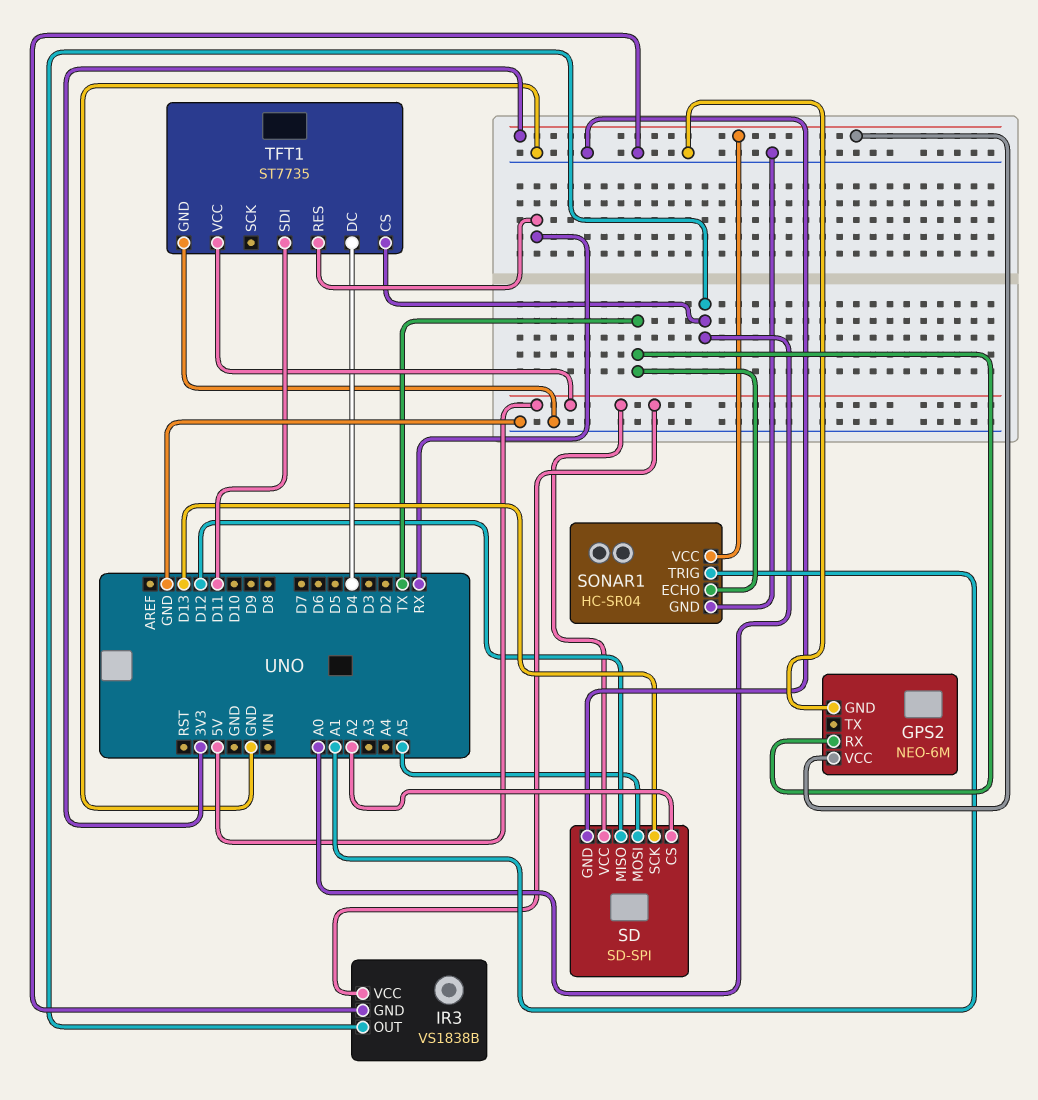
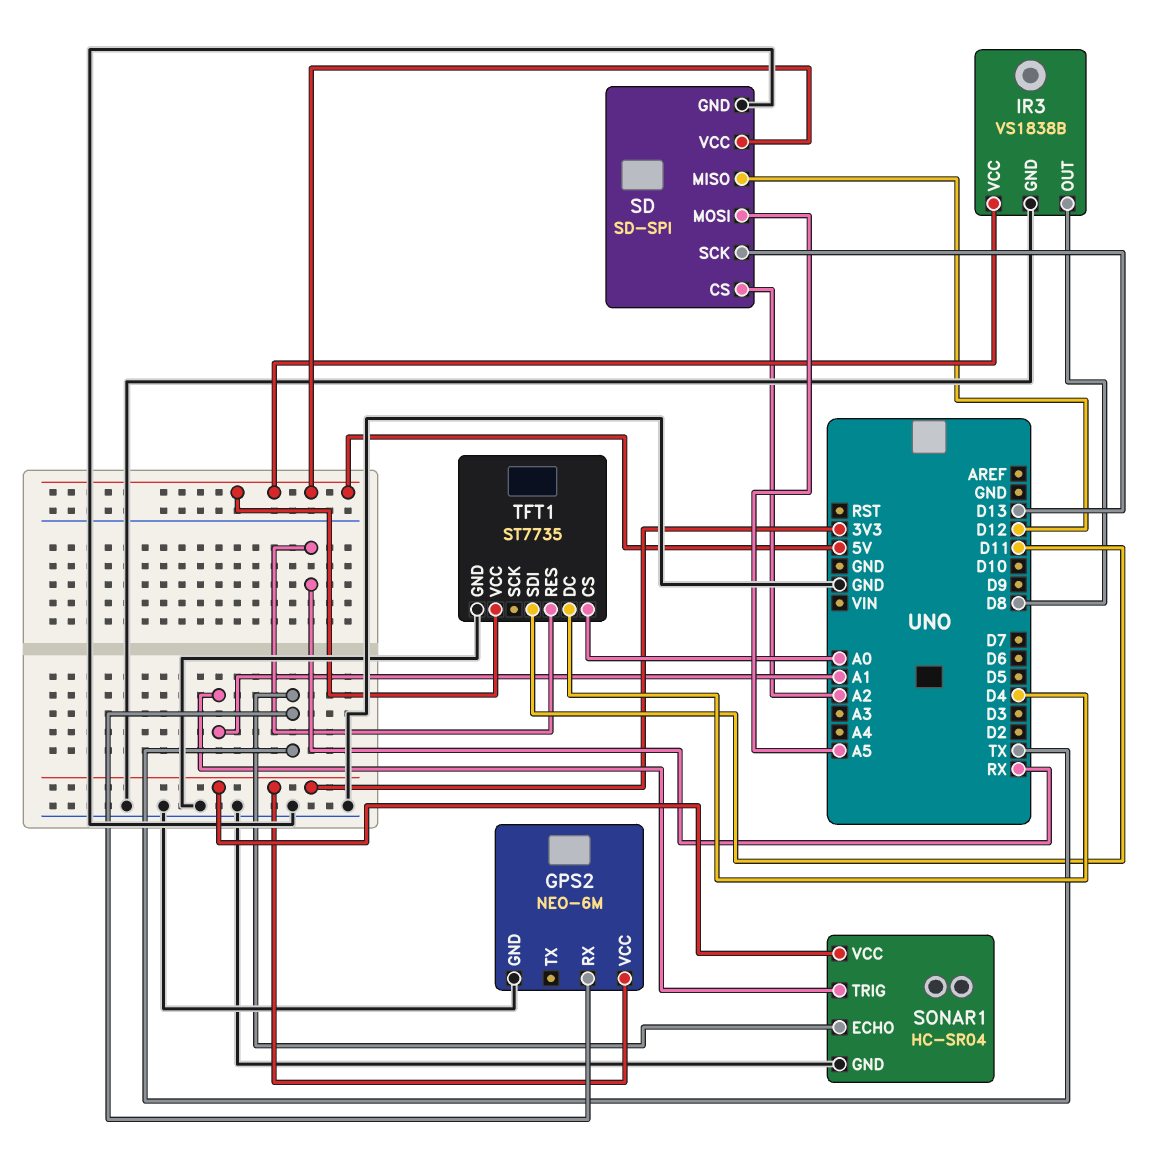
IR3 pin OUT: A0 -> D8

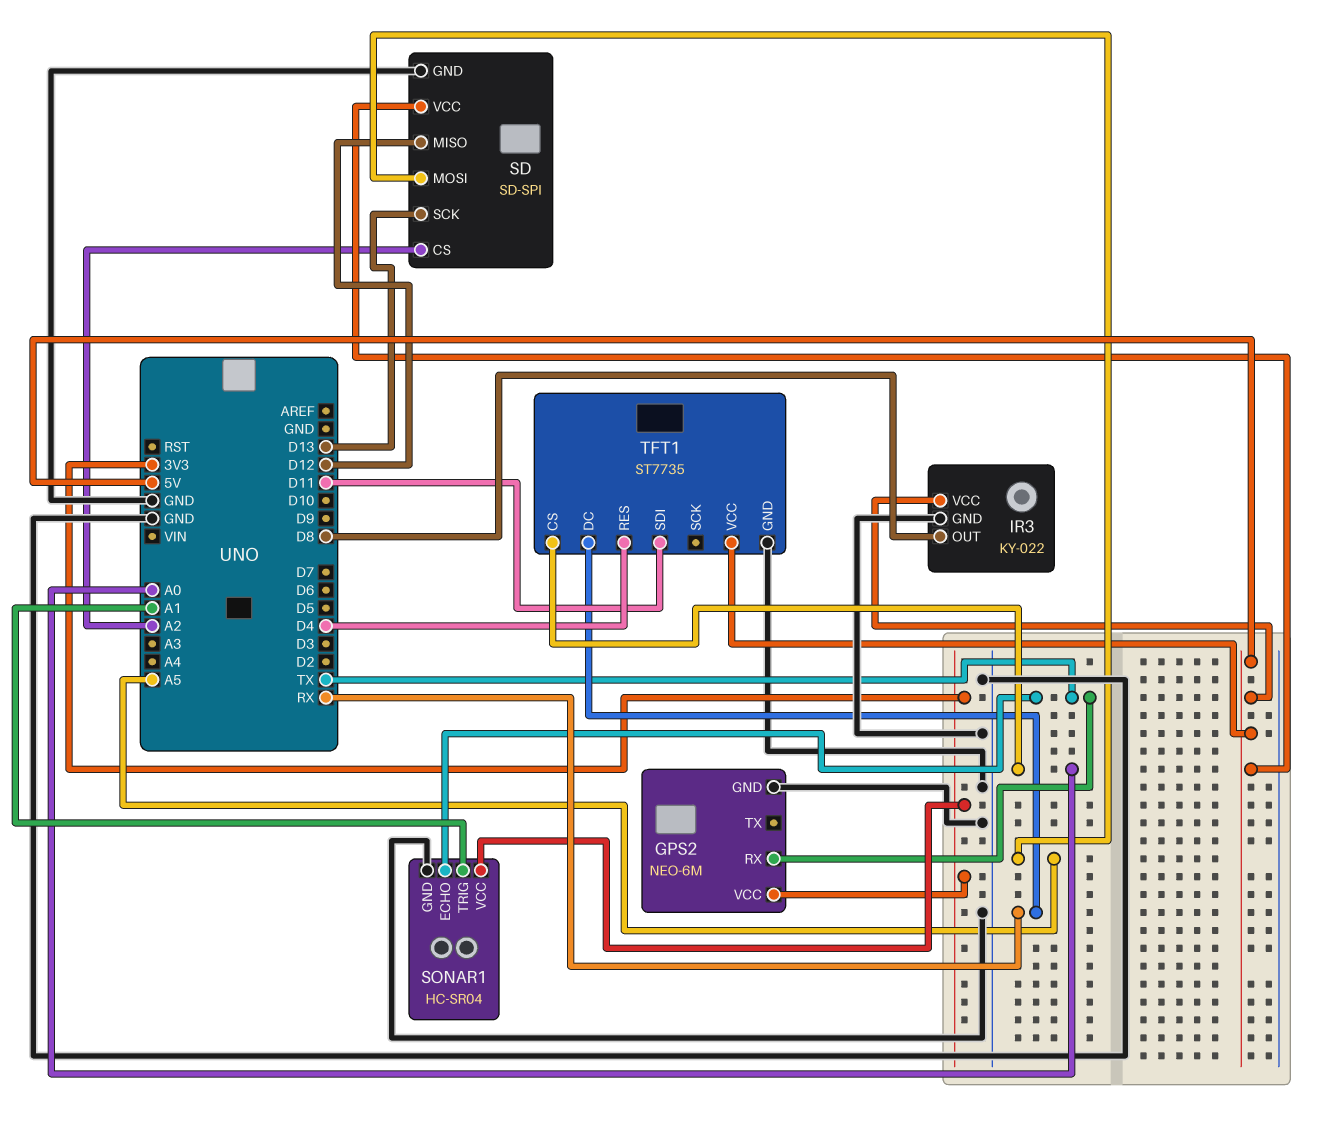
IR3: VS1838B -> KY-022
TFT1 pin DC: D4 -> RX
TFT1 pin RES: RX -> D4

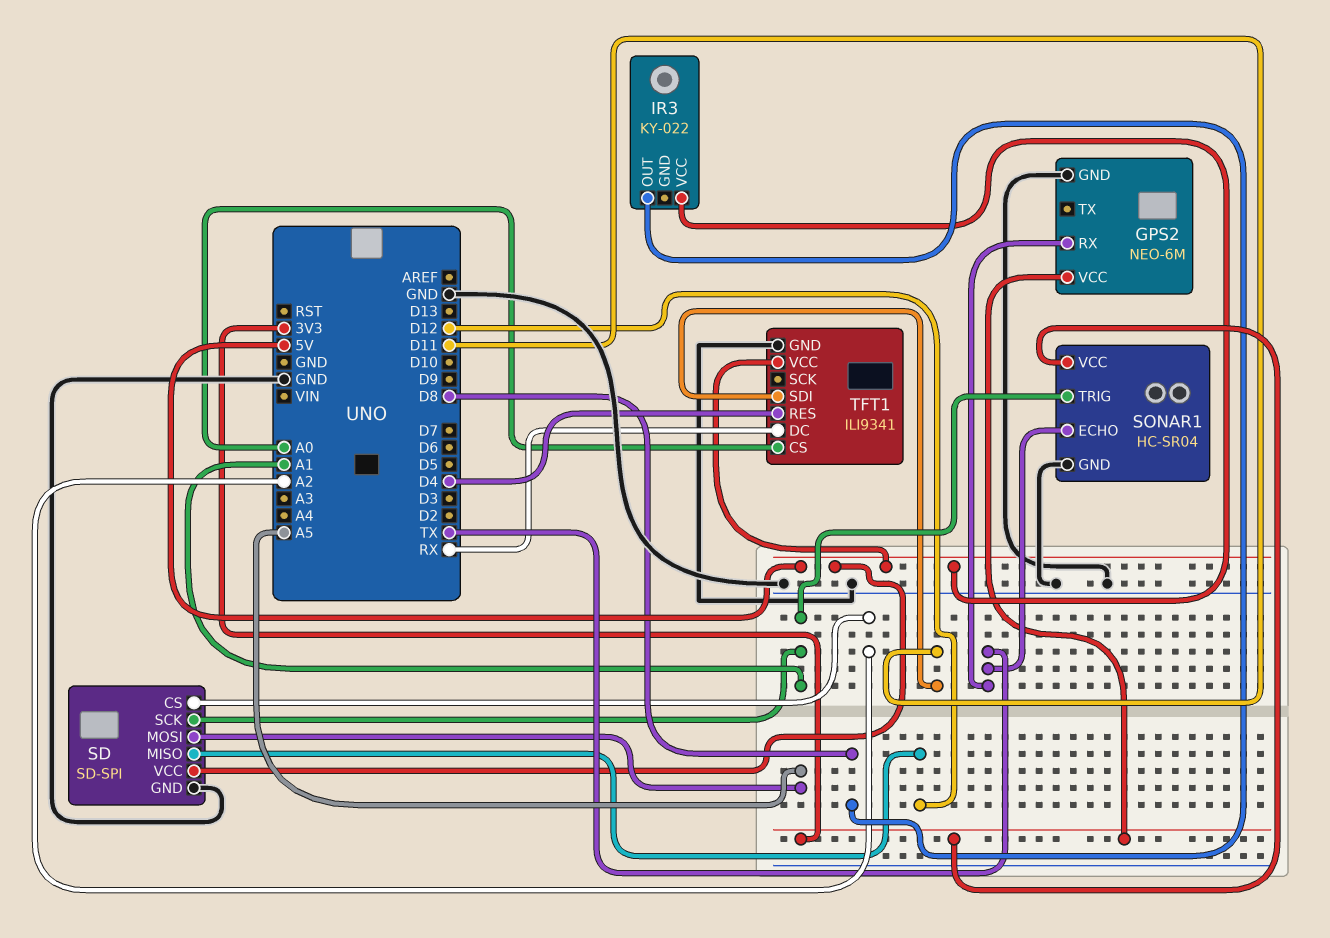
IR3 pin GND: GND -> none
SD pin SCK: D13 -> A1
TFT1: ST7735 -> ILI9341

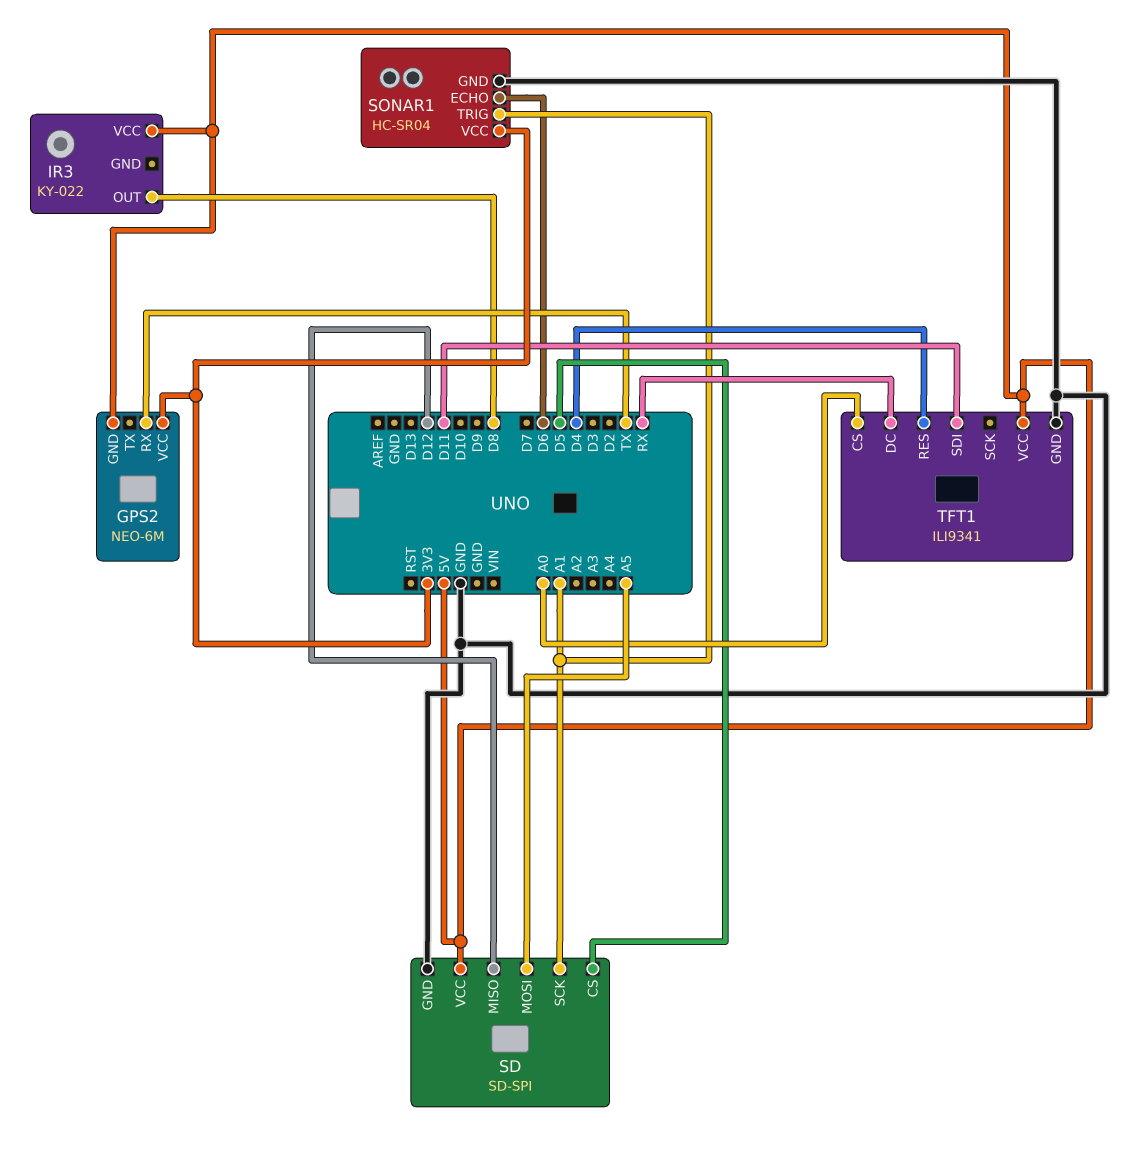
GPS2 pin GND: GND -> 5V
SD pin CS: A2 -> D5
SONAR1 pin ECHO: TX -> D6

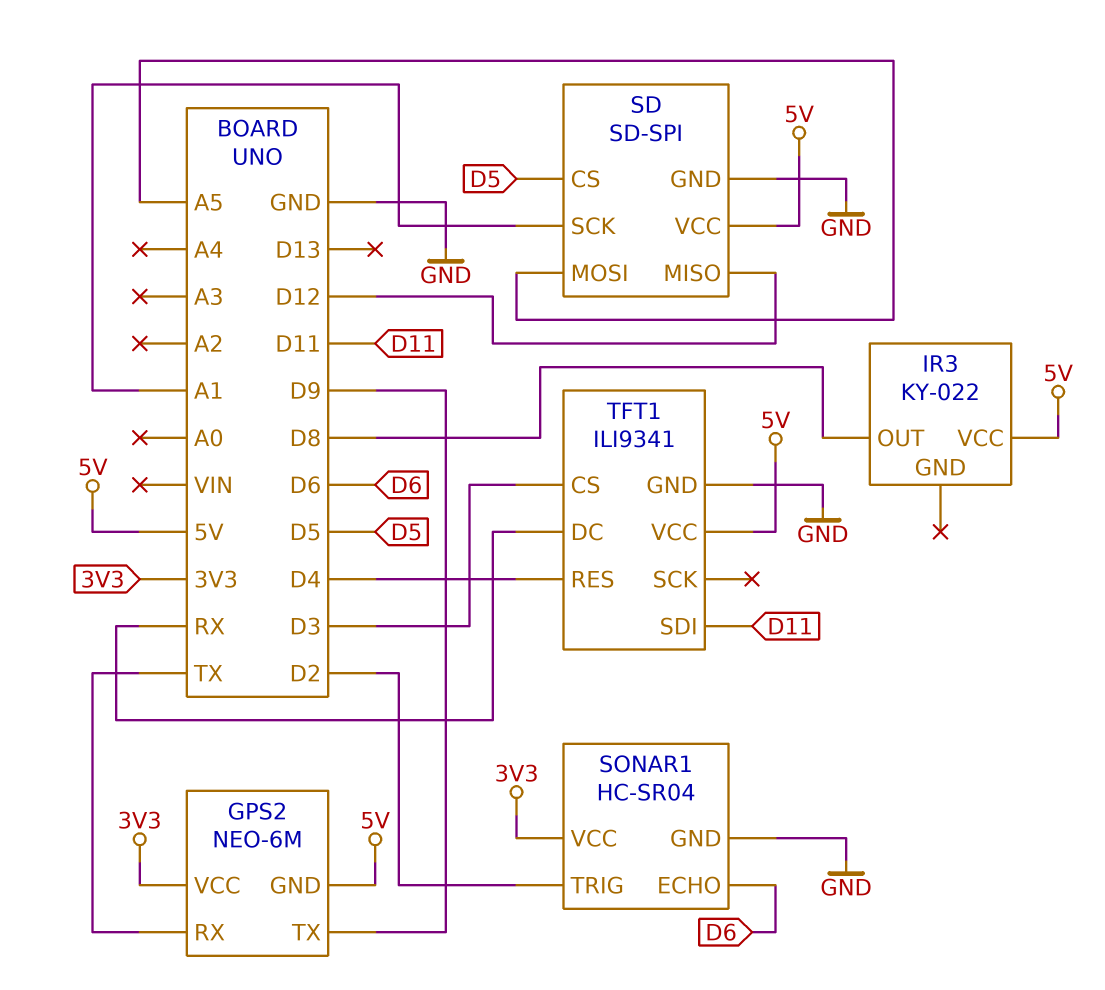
GPS2 pin TX: none -> D9
SONAR1 pin TRIG: A1 -> D2
TFT1 pin CS: A0 -> D3

